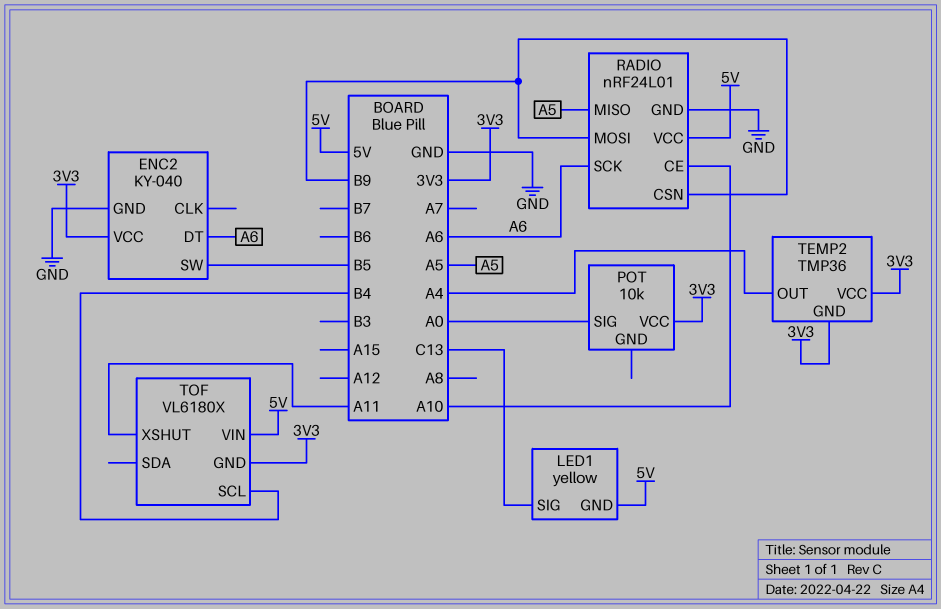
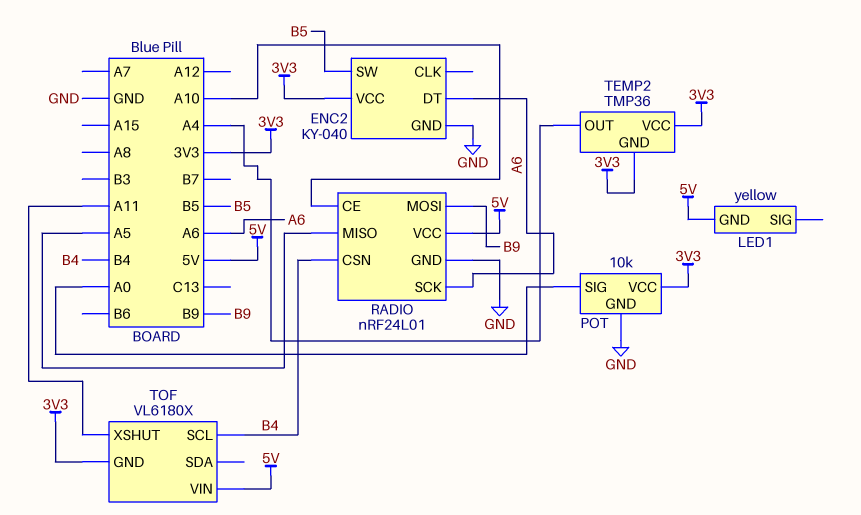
LED1 pin SIG: C13 -> none
POT pin GND: none -> GND
RADIO pin CSN: B9 -> B4

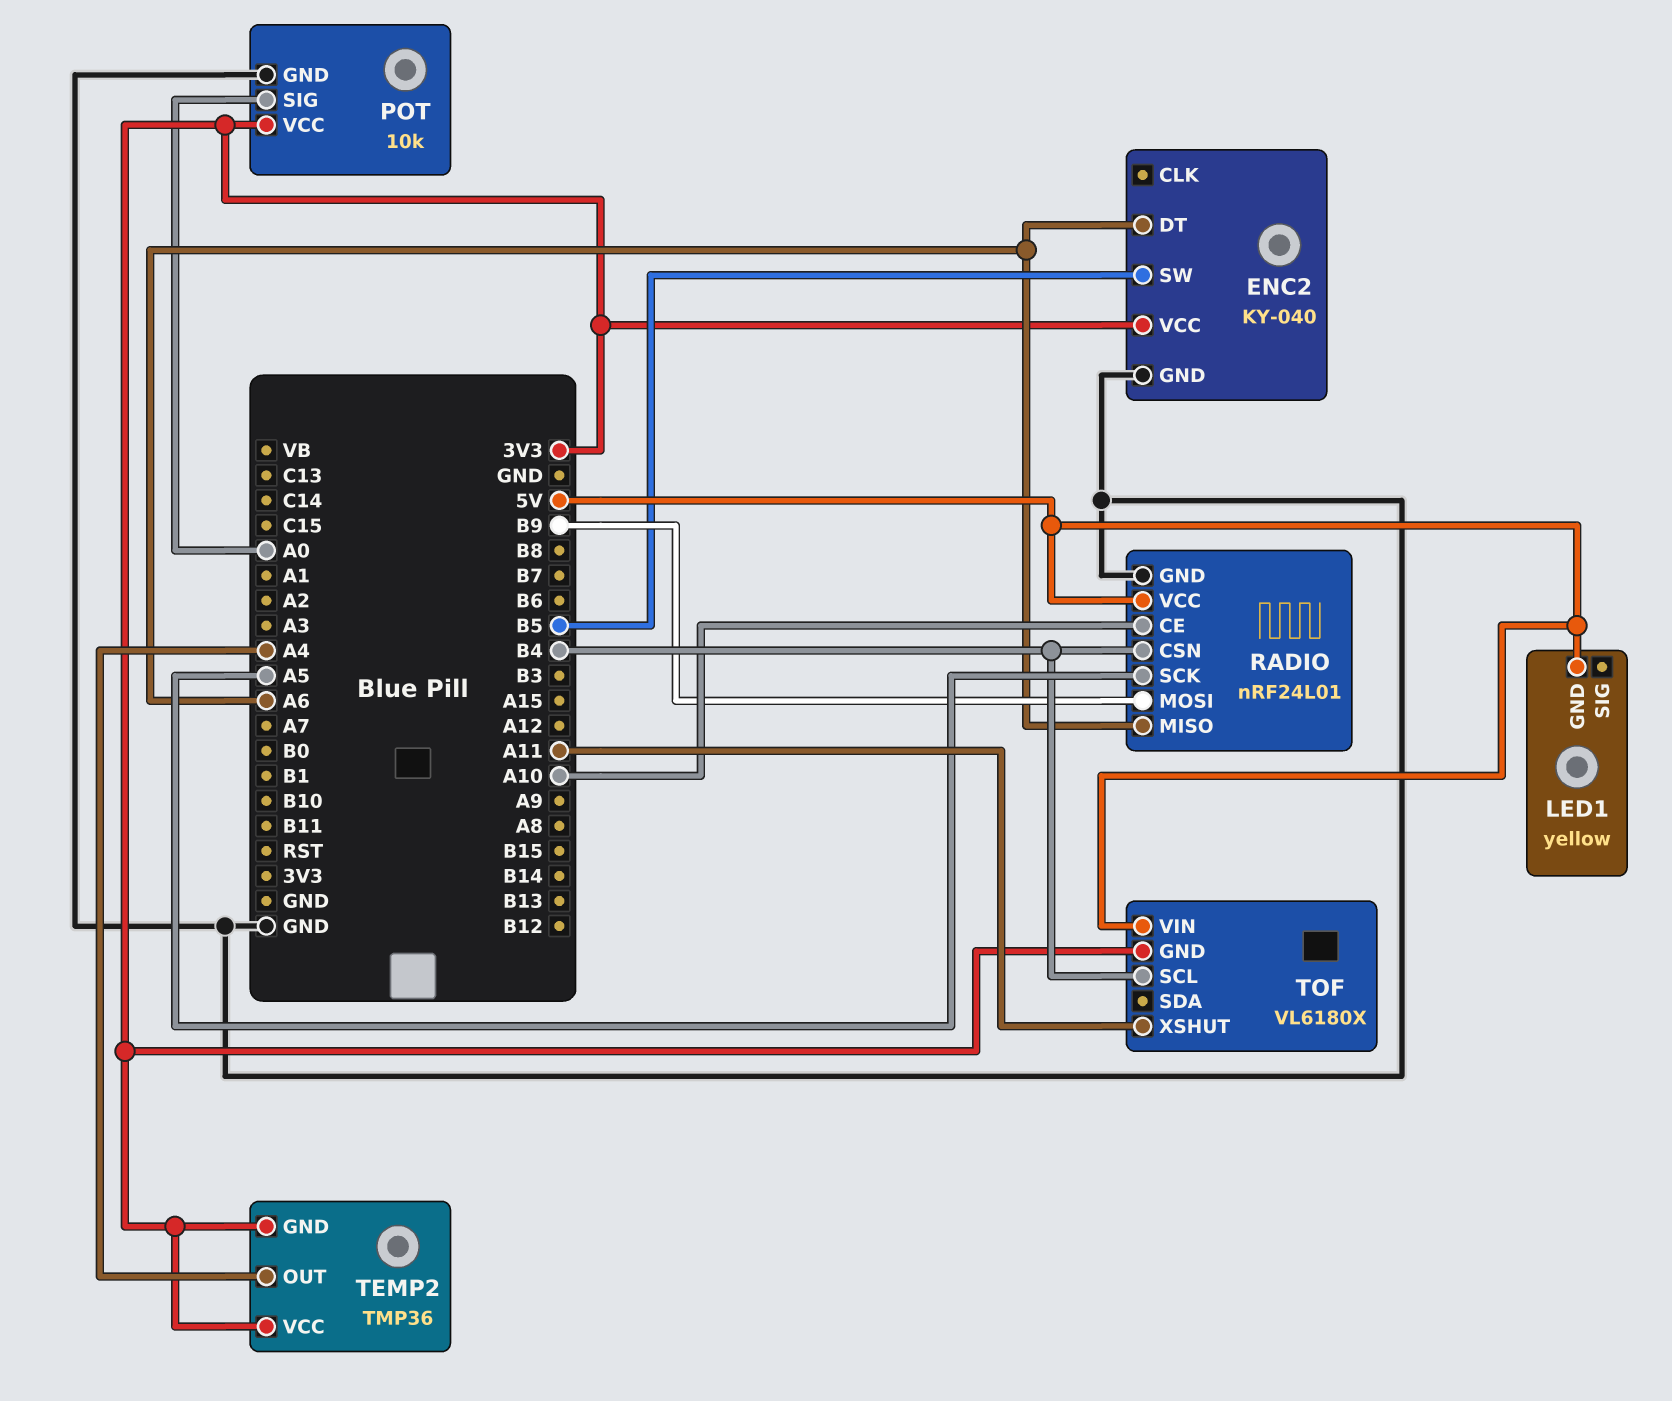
RADIO pin MISO: A5 -> A6
RADIO pin SCK: A6 -> A5

